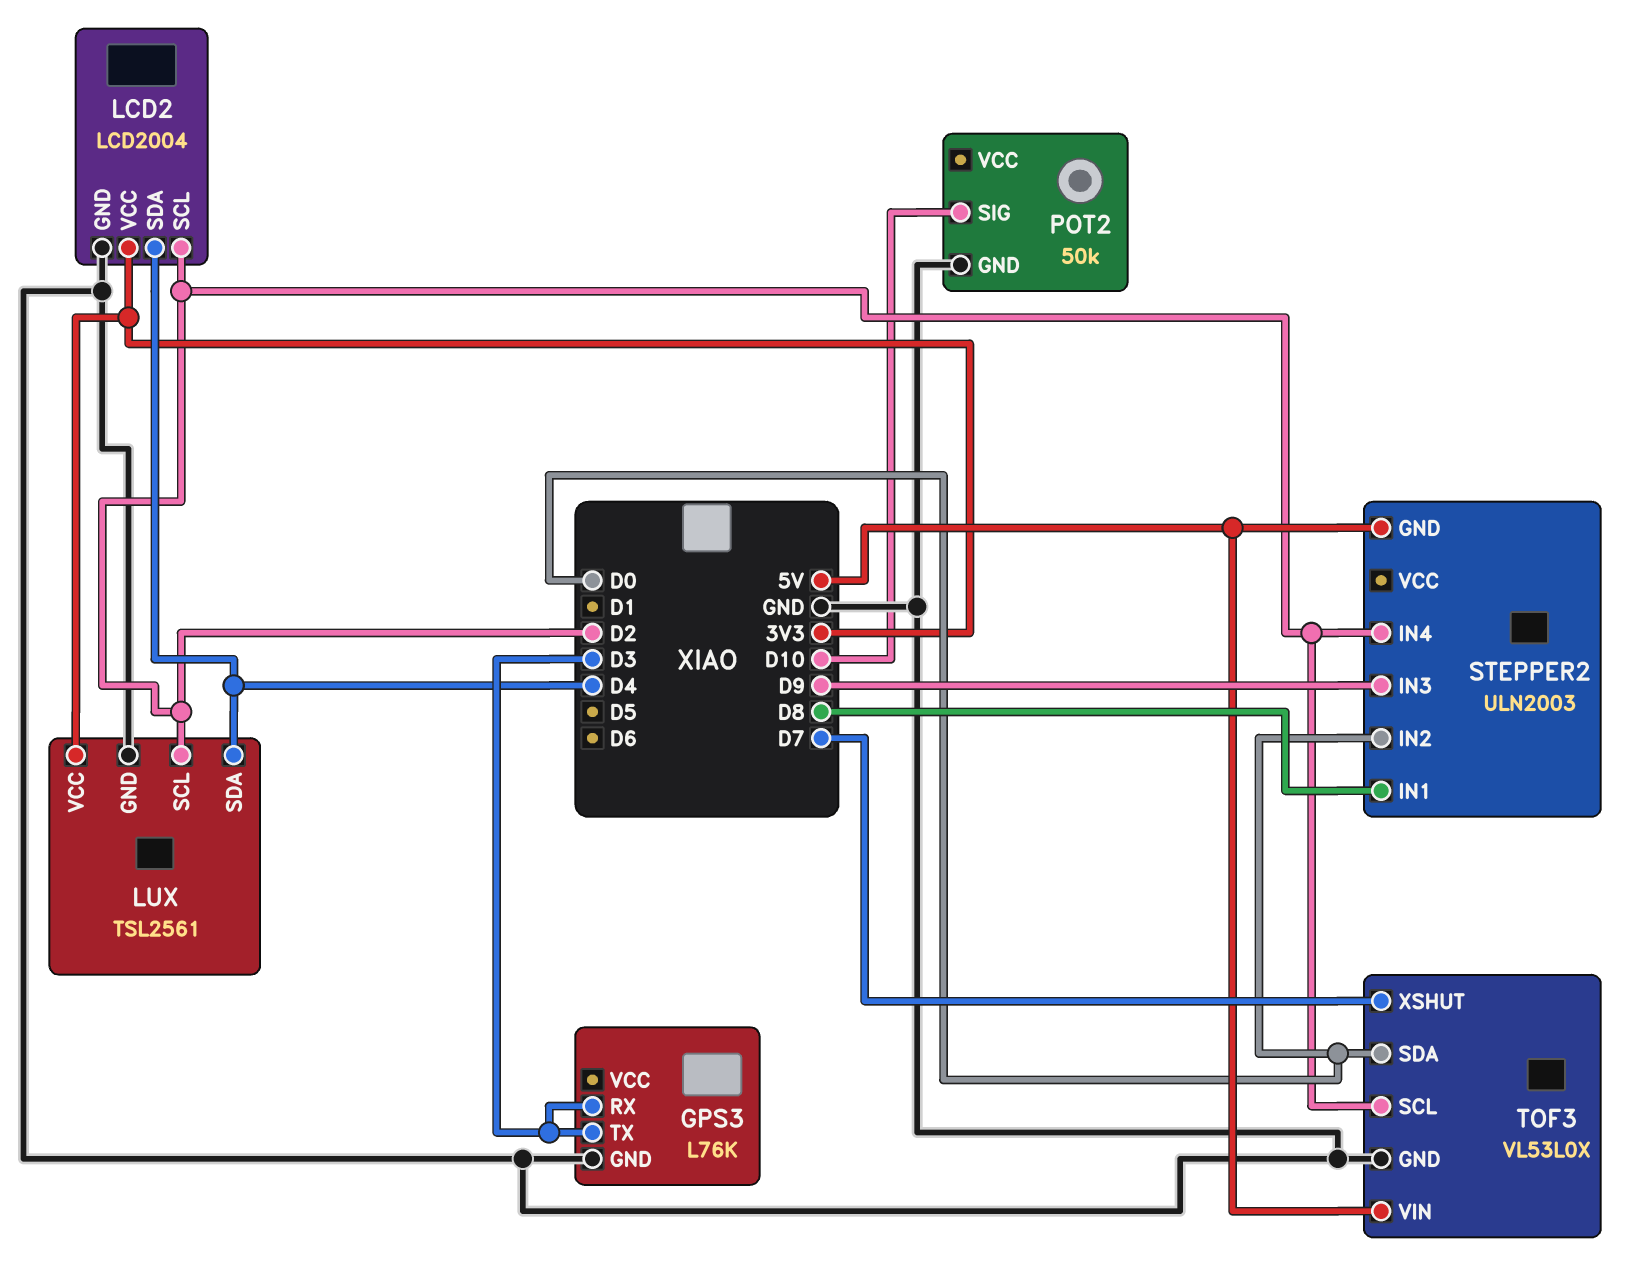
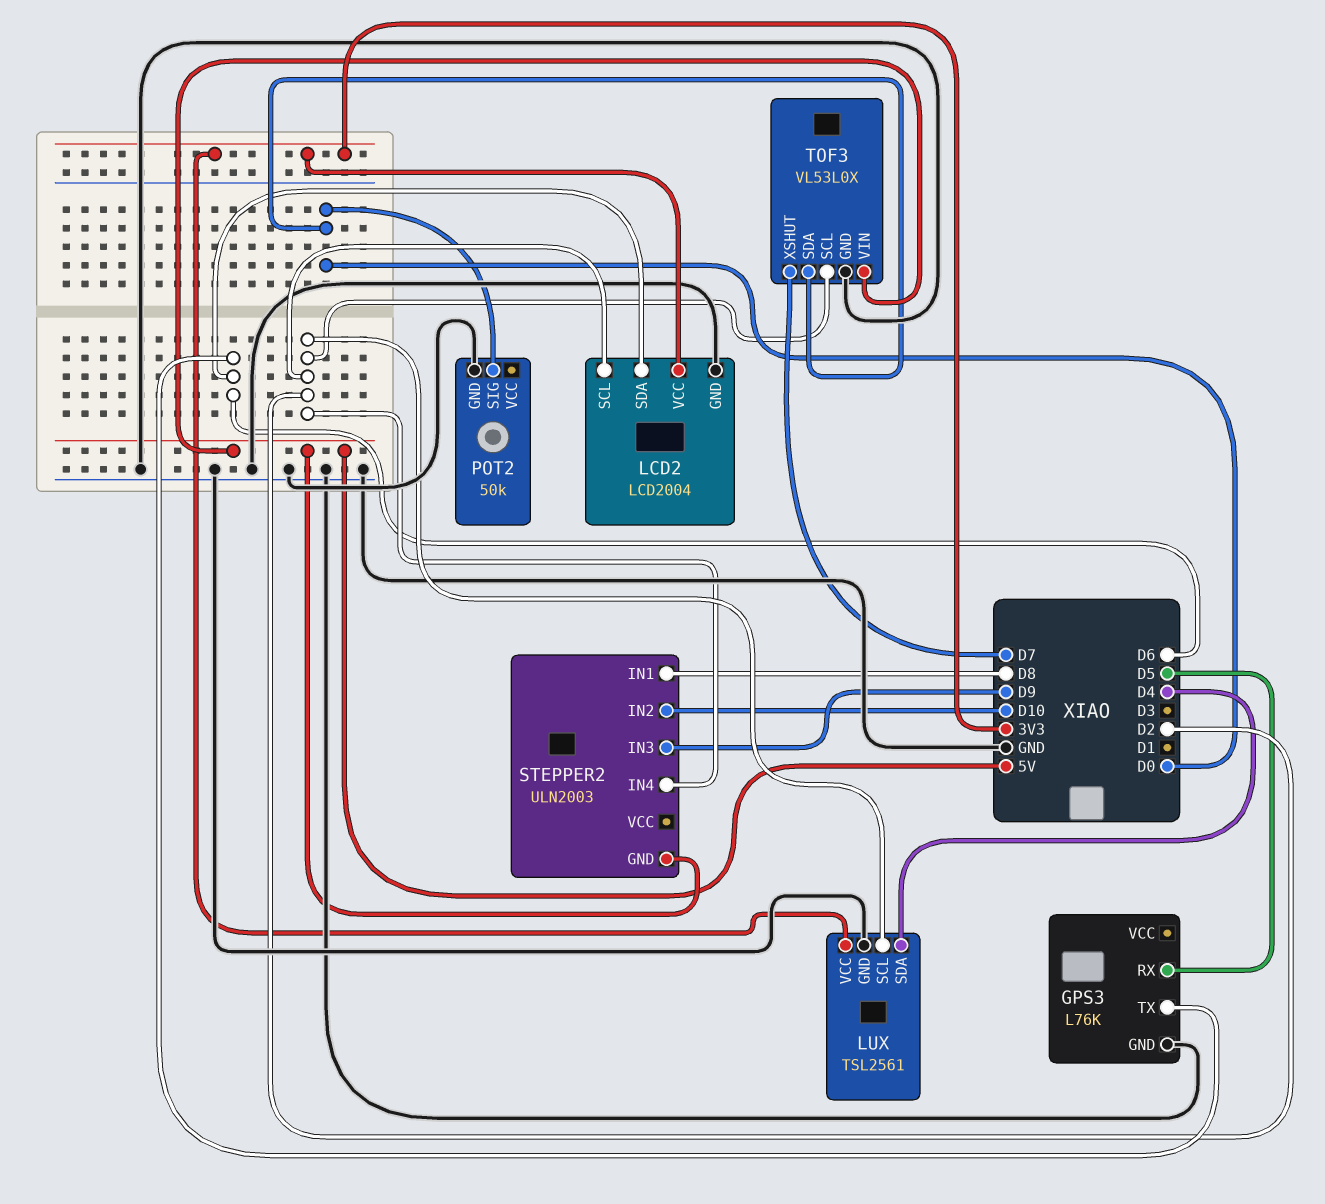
GPS3 pin RX: D3 -> D5
GPS3 pin TX: D3 -> D6
LCD2 pin SDA: D4 -> D6
POT2 pin SIG: D10 -> D0
STEPPER2 pin IN2: D0 -> D10

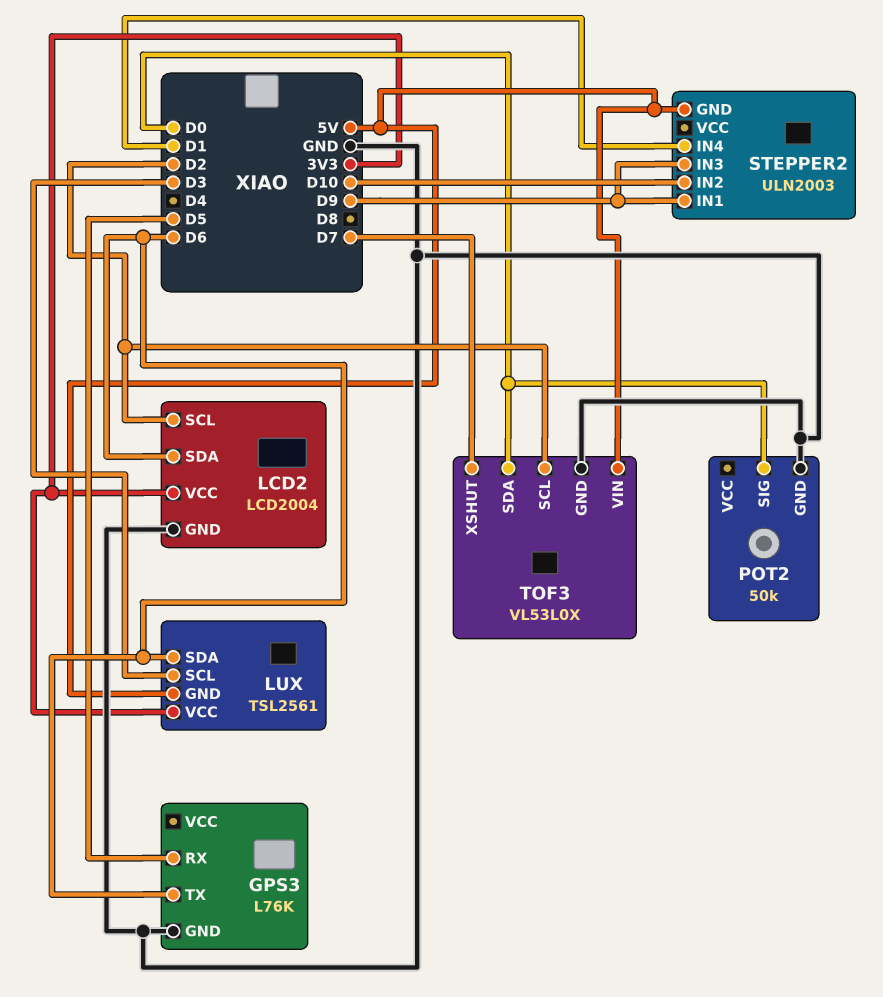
LUX pin GND: GND -> 5V
LUX pin SCL: D2 -> D3
LUX pin SDA: D4 -> D6
STEPPER2 pin IN1: D8 -> D9
STEPPER2 pin IN4: D2 -> D1

